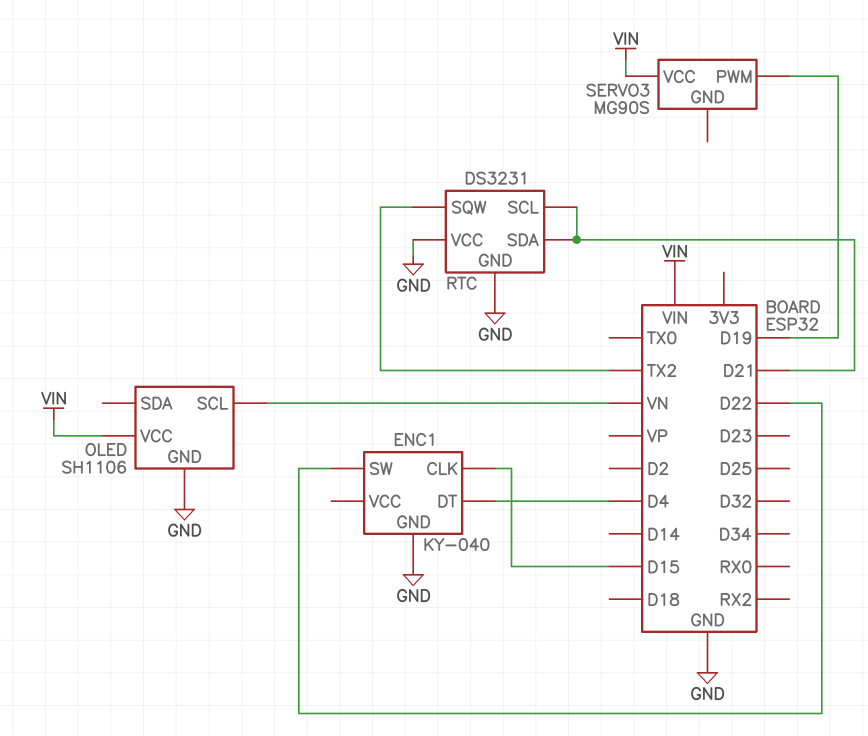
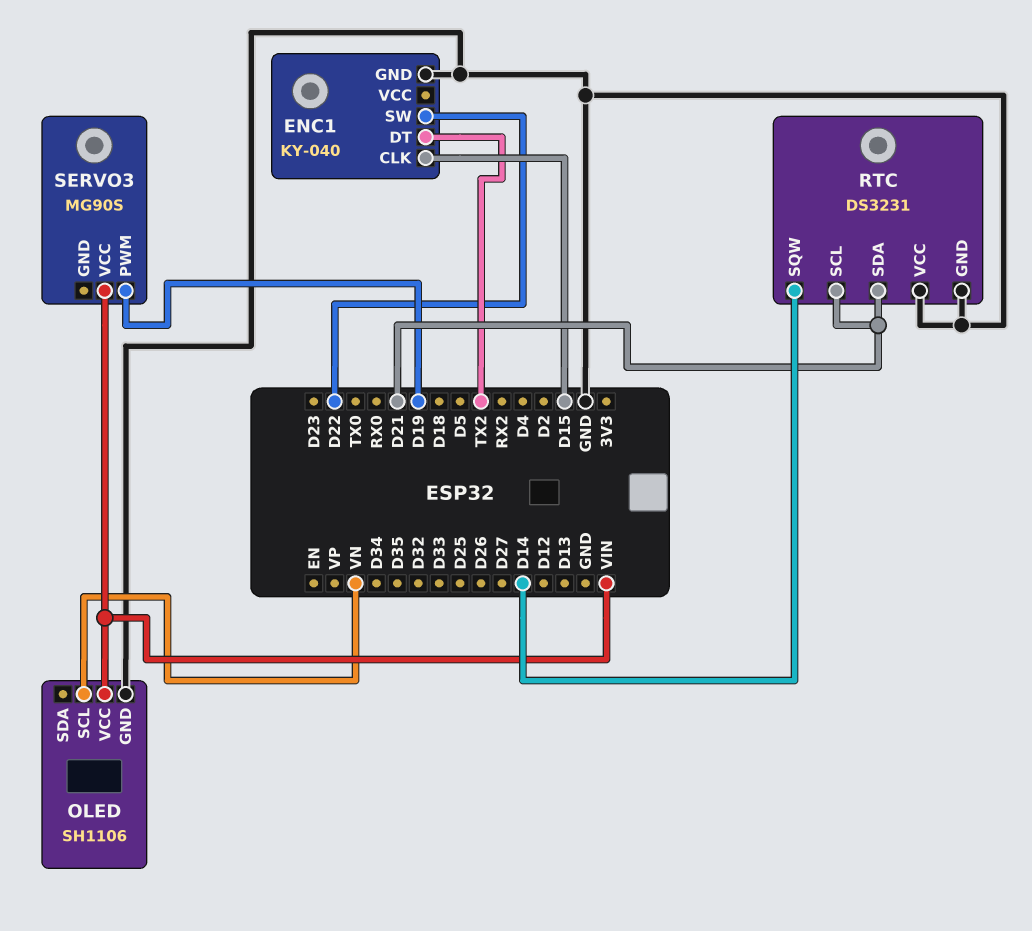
ENC1 pin DT: D4 -> TX2
RTC pin SQW: TX2 -> D14

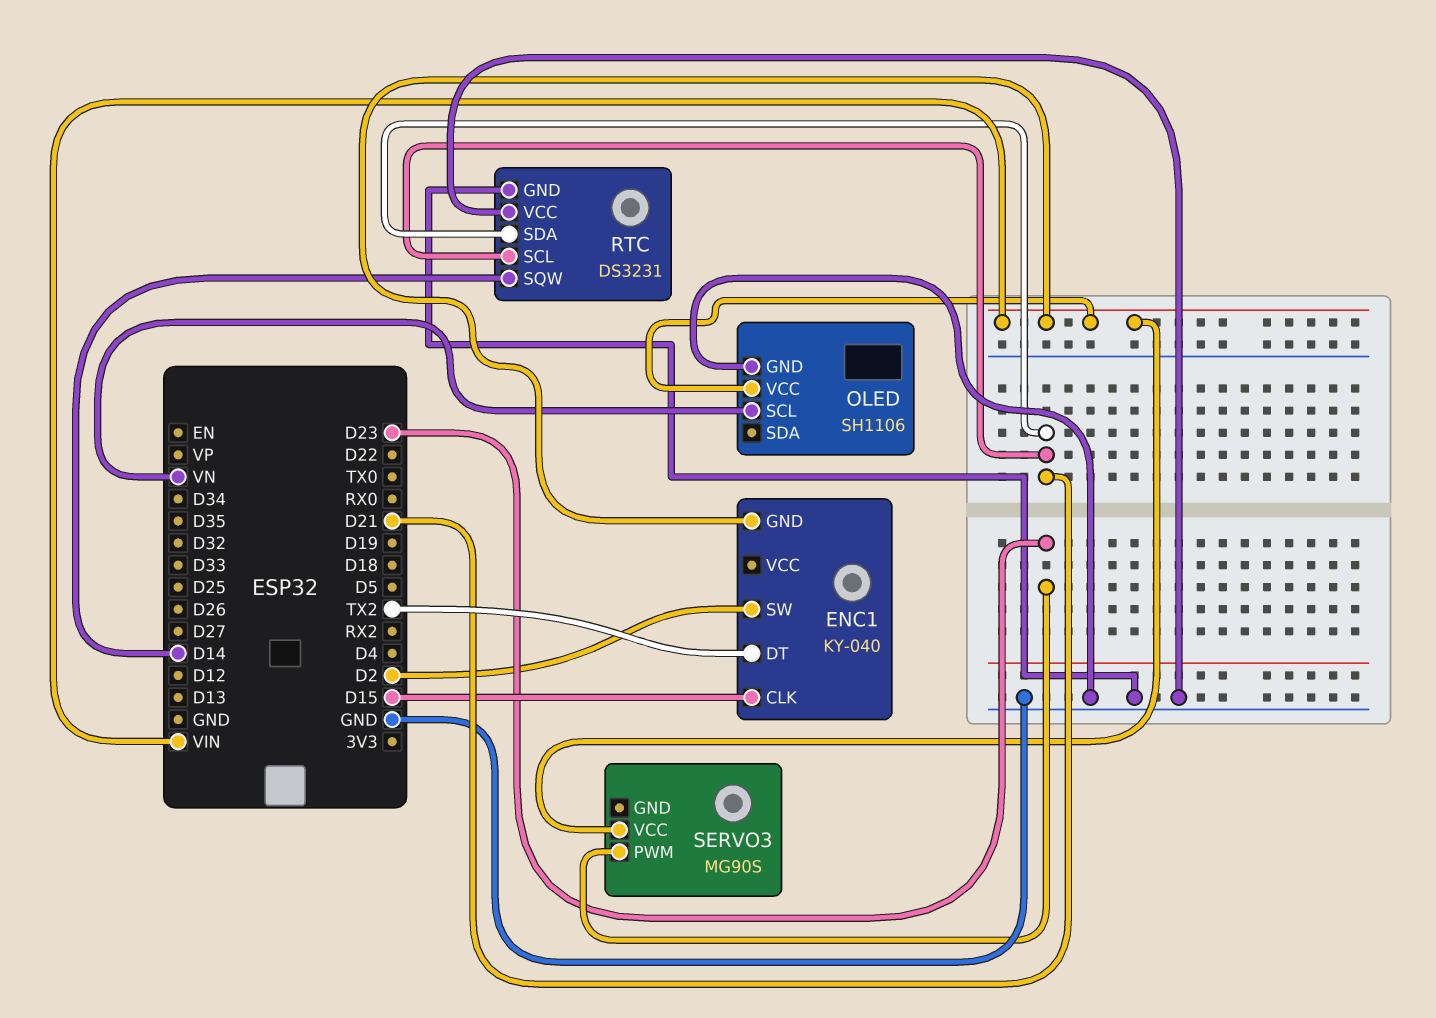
ENC1 pin GND: GND -> VIN
ENC1 pin SW: D22 -> D2
SERVO3 pin PWM: D19 -> D23

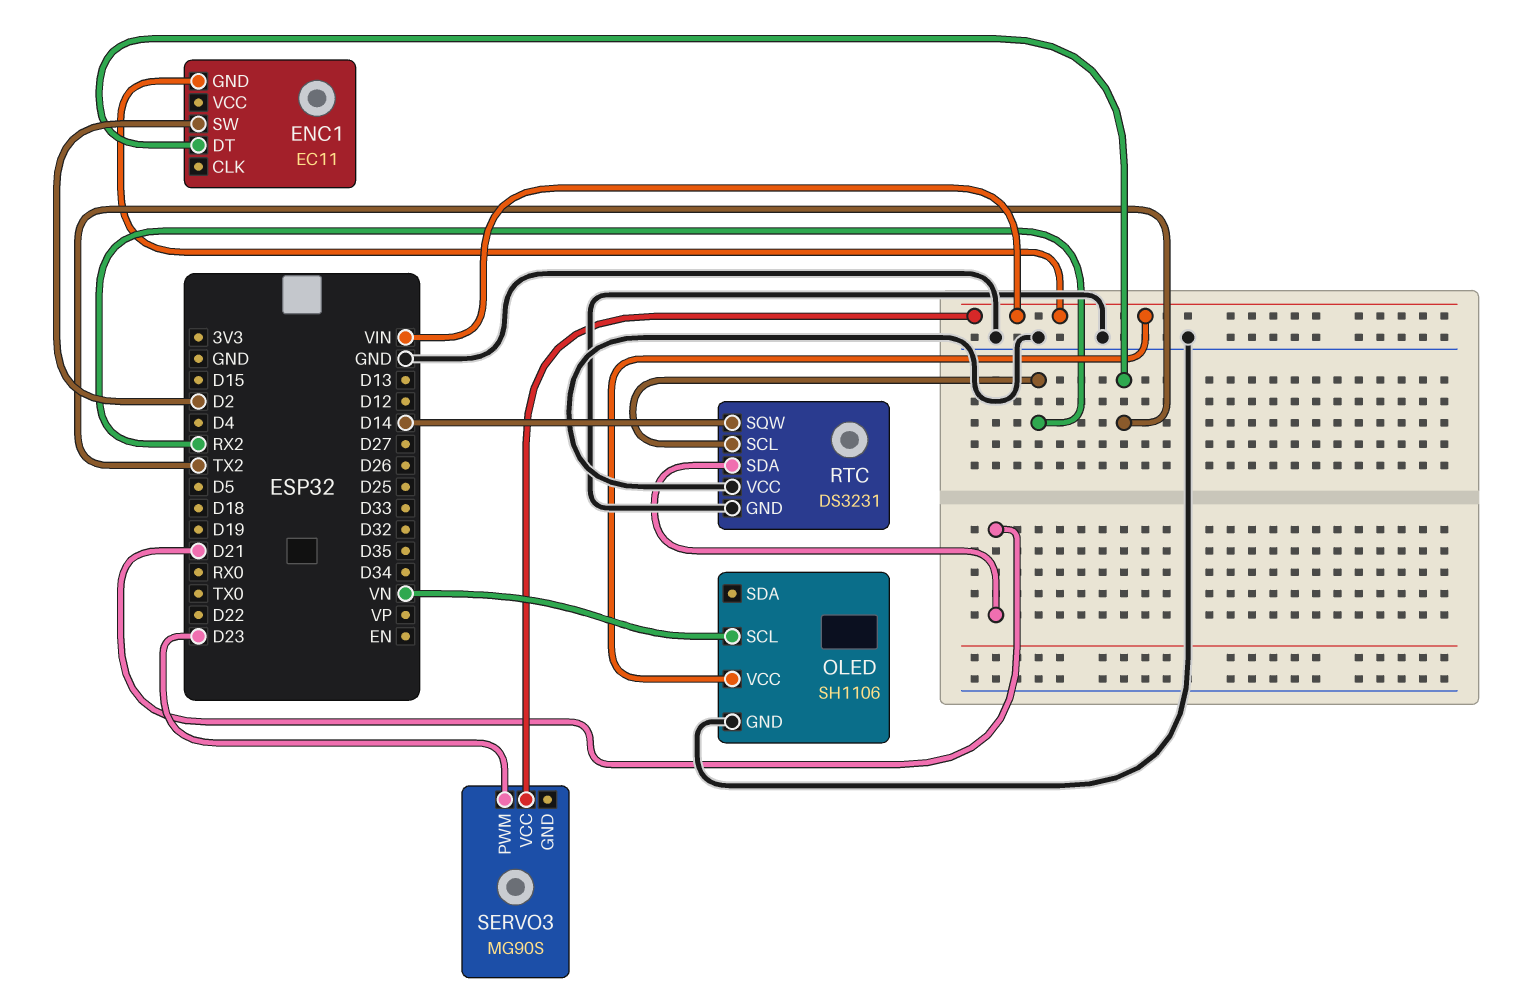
ENC1: KY-040 -> EC11
ENC1 pin CLK: D15 -> none
RTC pin SCL: D21 -> RX2

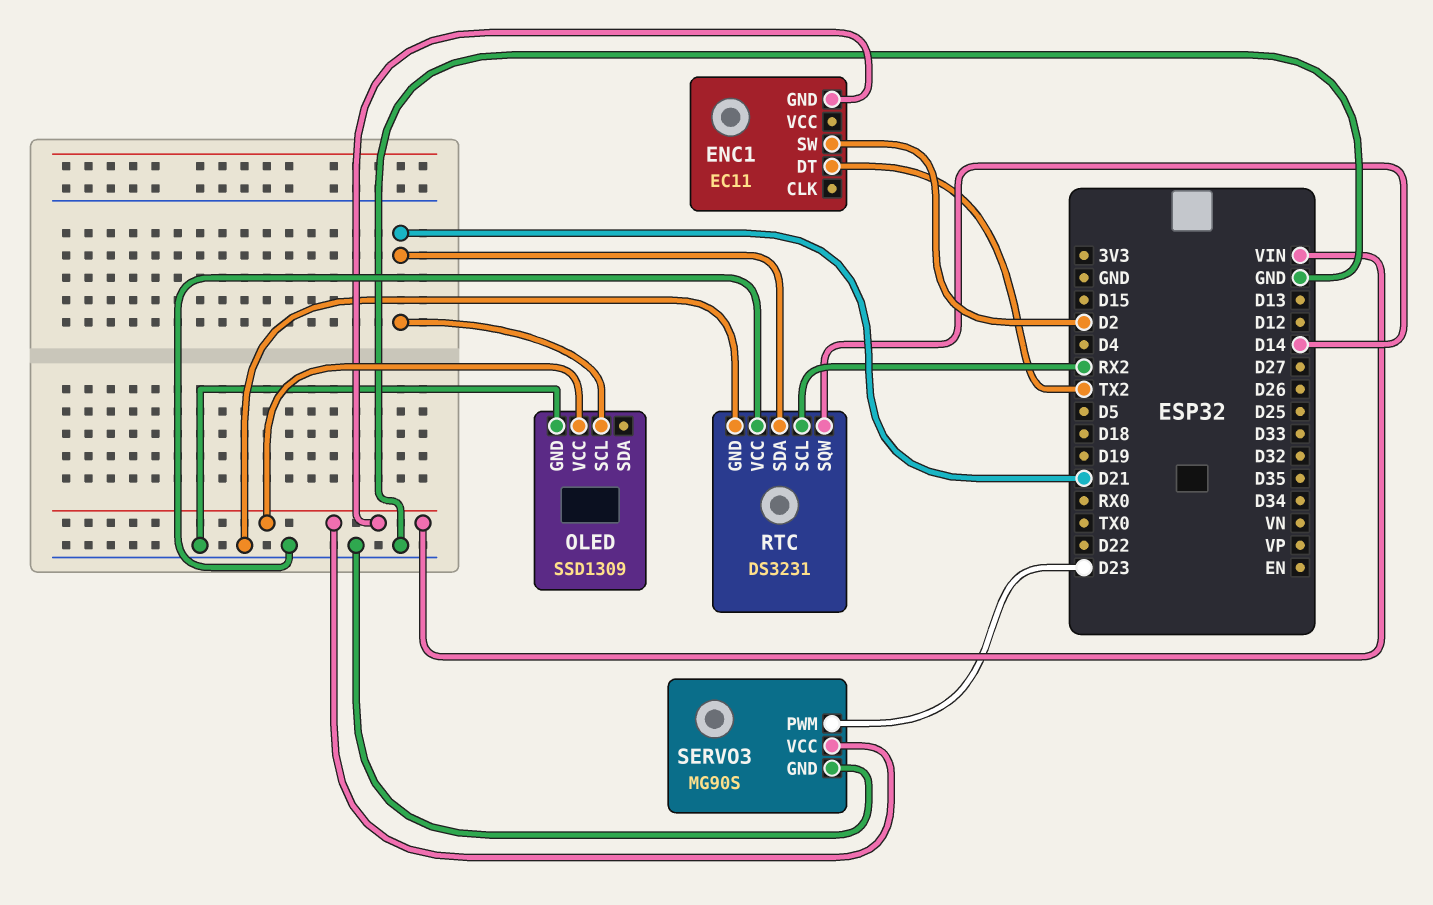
OLED: SH1106 -> SSD1309
OLED pin SCL: VN -> D21
SERVO3 pin GND: none -> GND

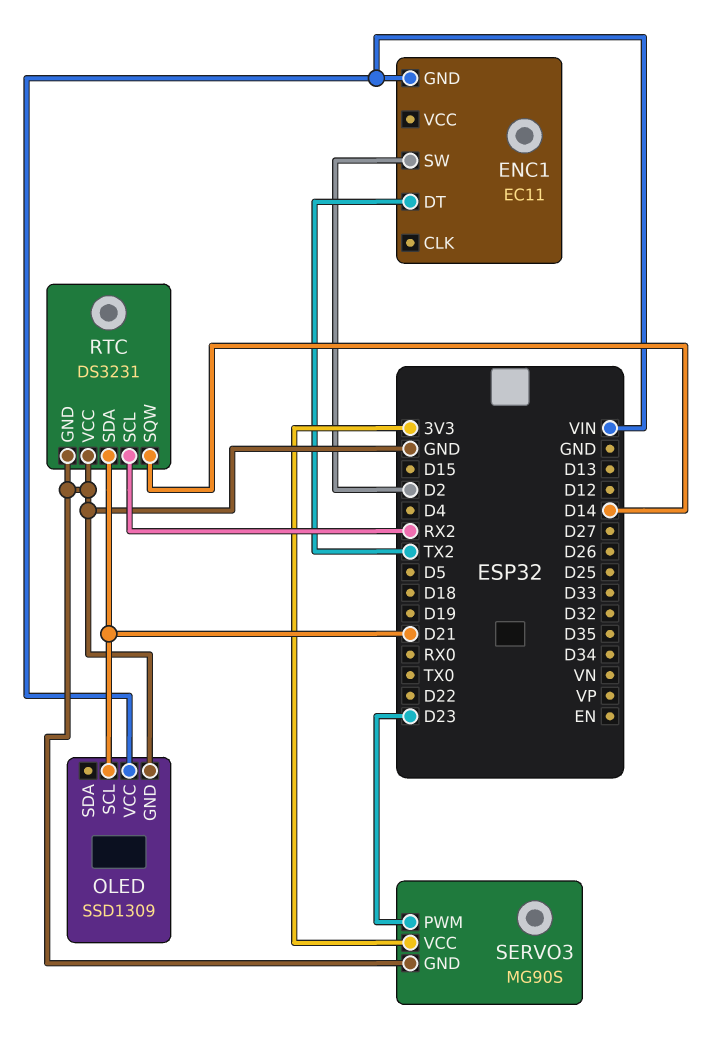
SERVO3 pin VCC: VIN -> 3V3

